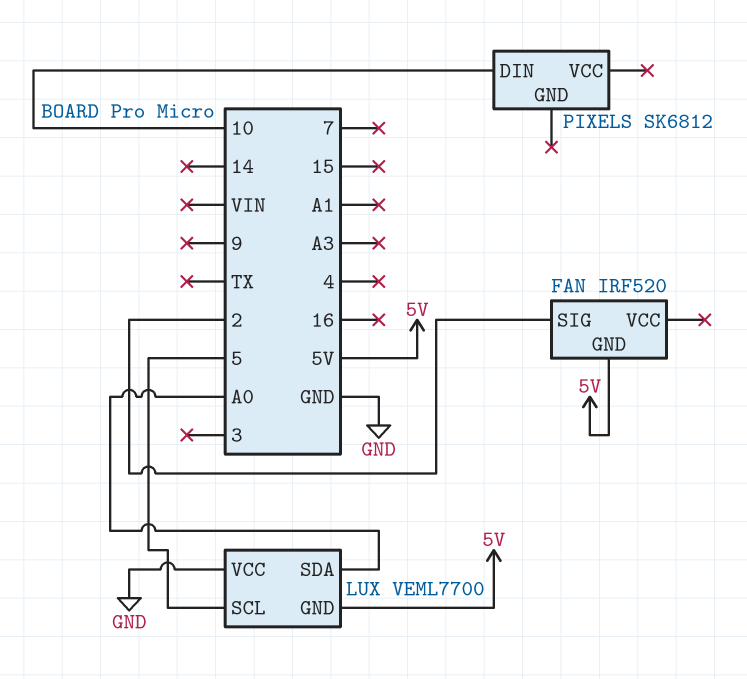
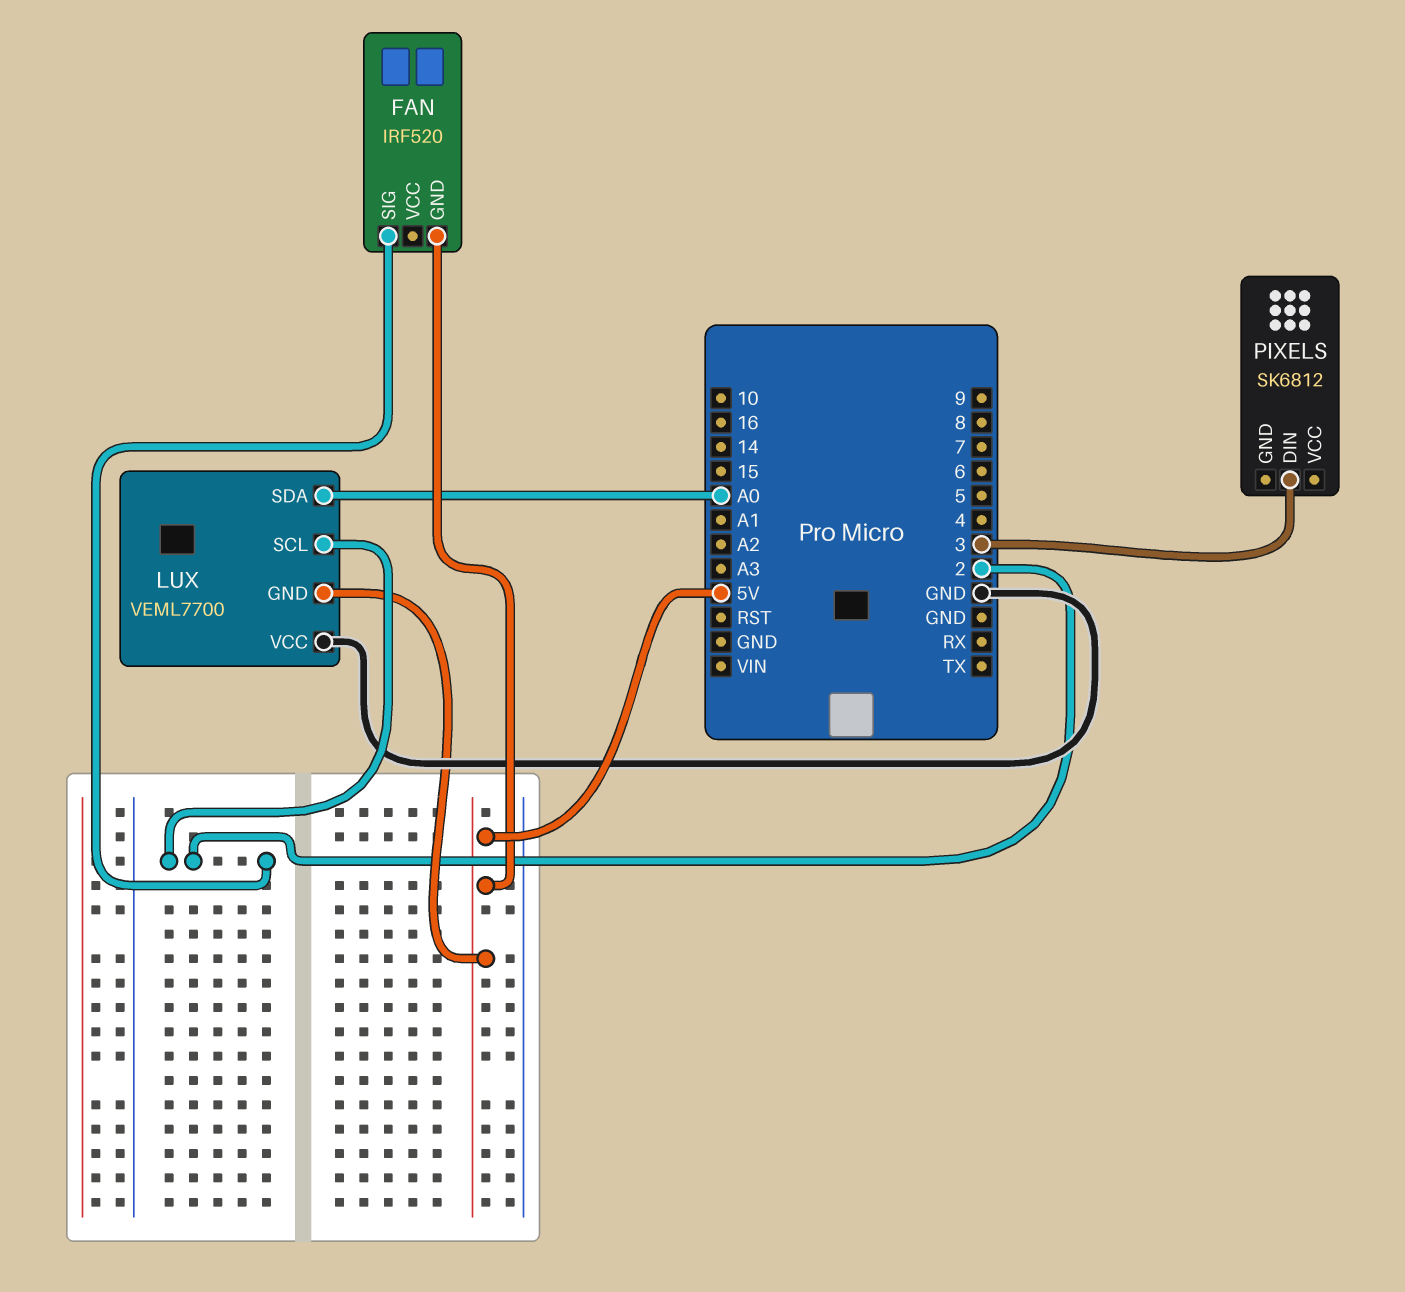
LUX pin SCL: 5 -> 2
PIXELS pin DIN: 10 -> 3

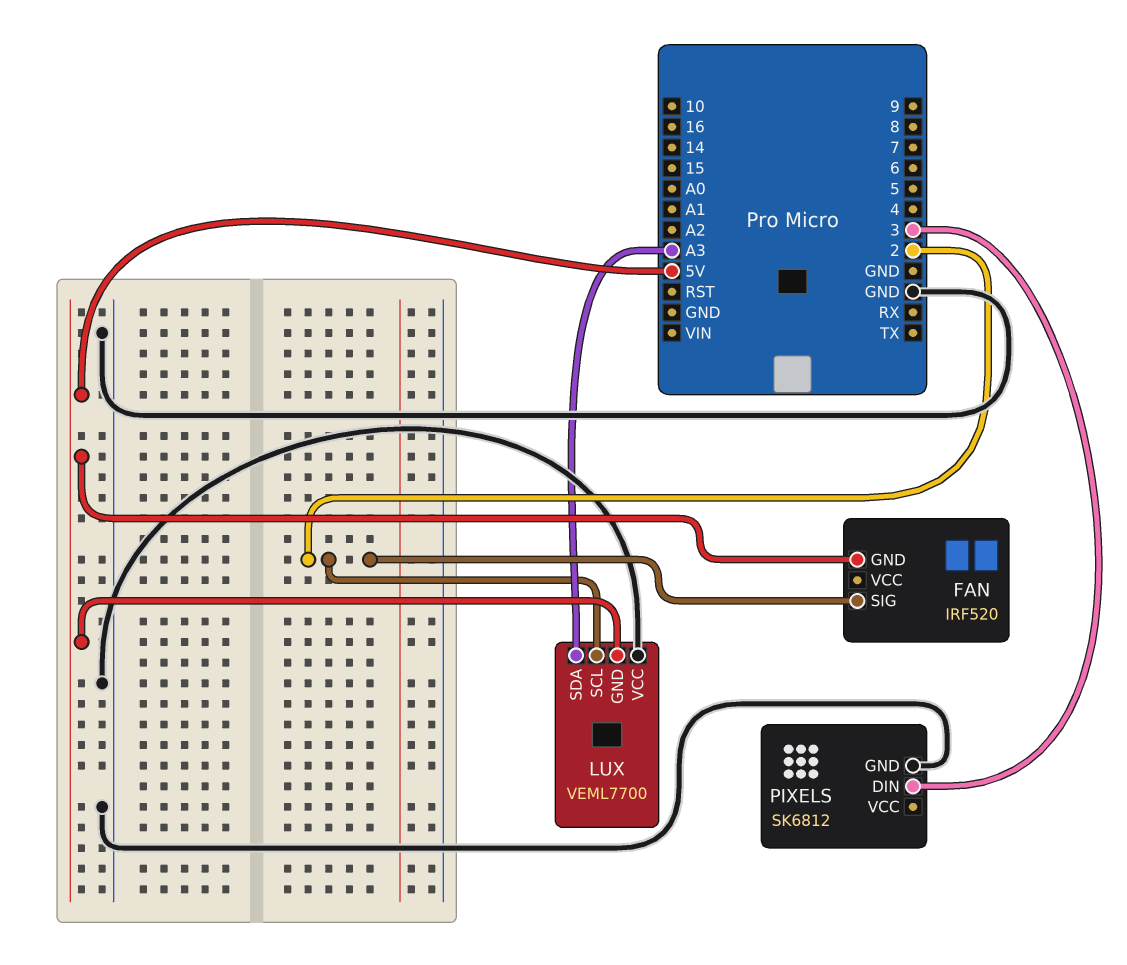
LUX pin SDA: A0 -> A3
PIXELS pin GND: none -> GND

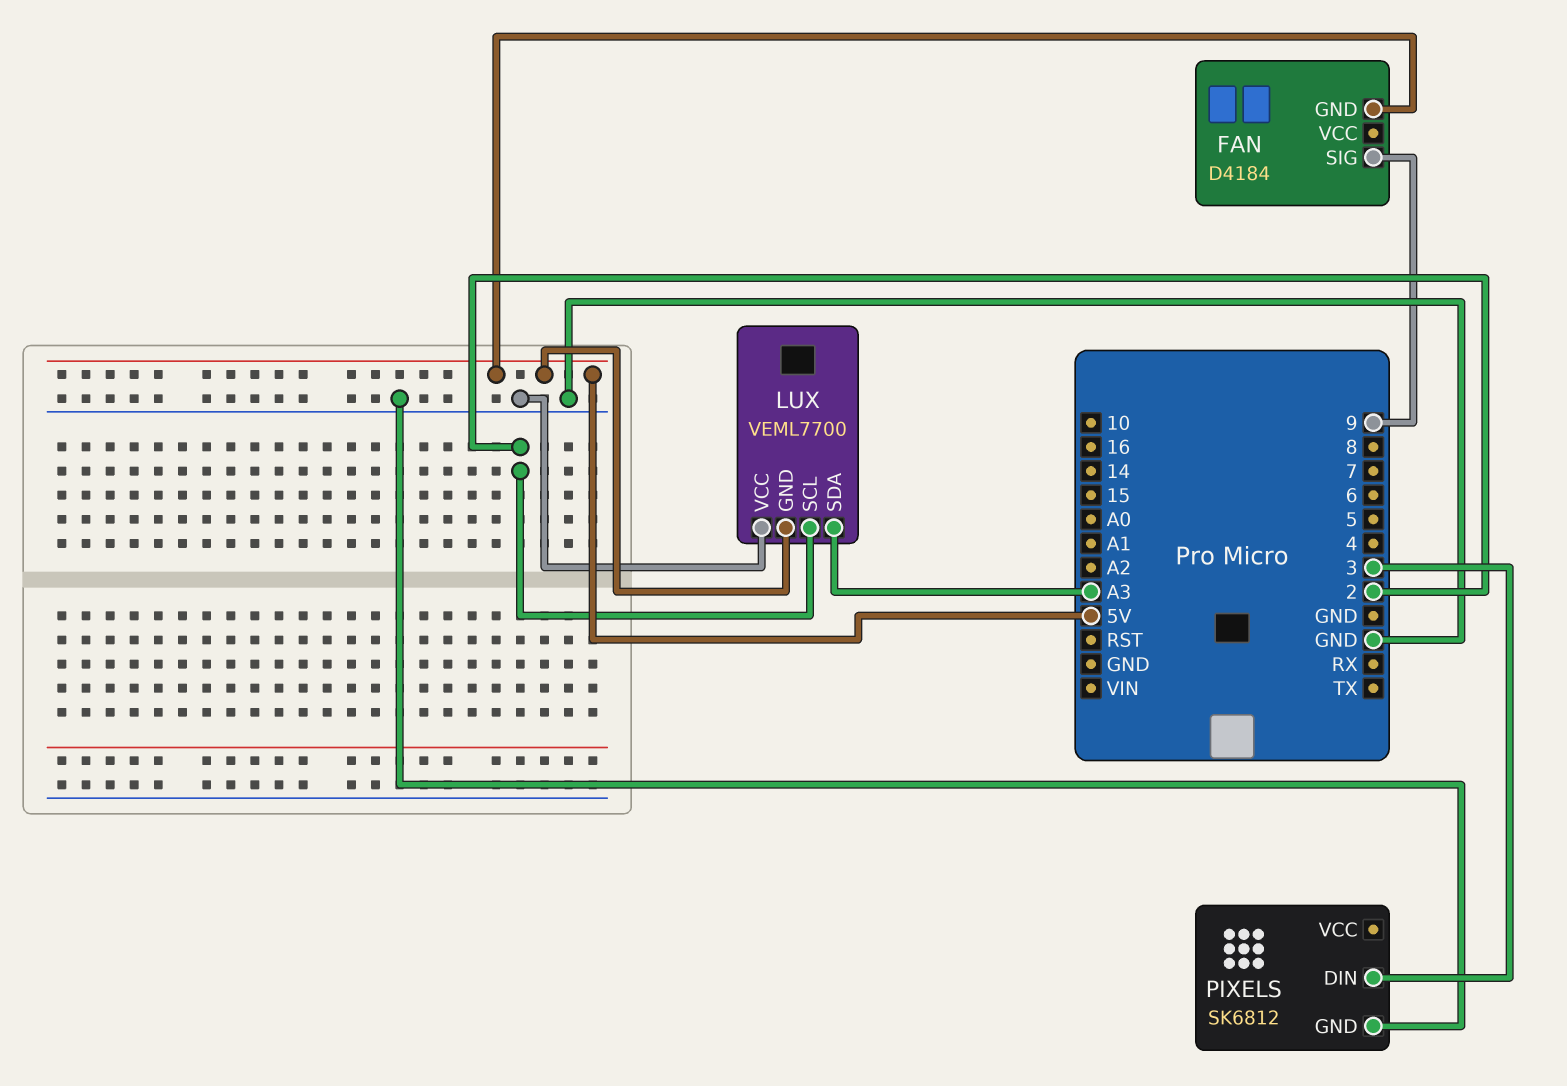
FAN: IRF520 -> D4184
FAN pin SIG: 2 -> 9

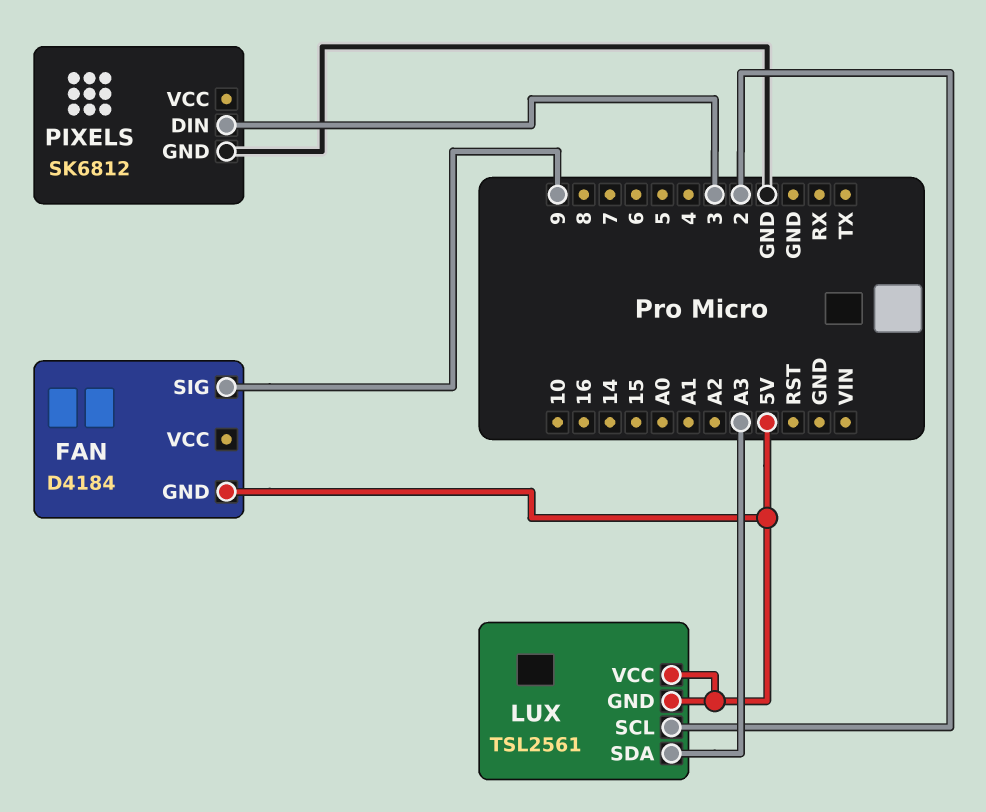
LUX: VEML7700 -> TSL2561
LUX pin VCC: GND -> 5V

